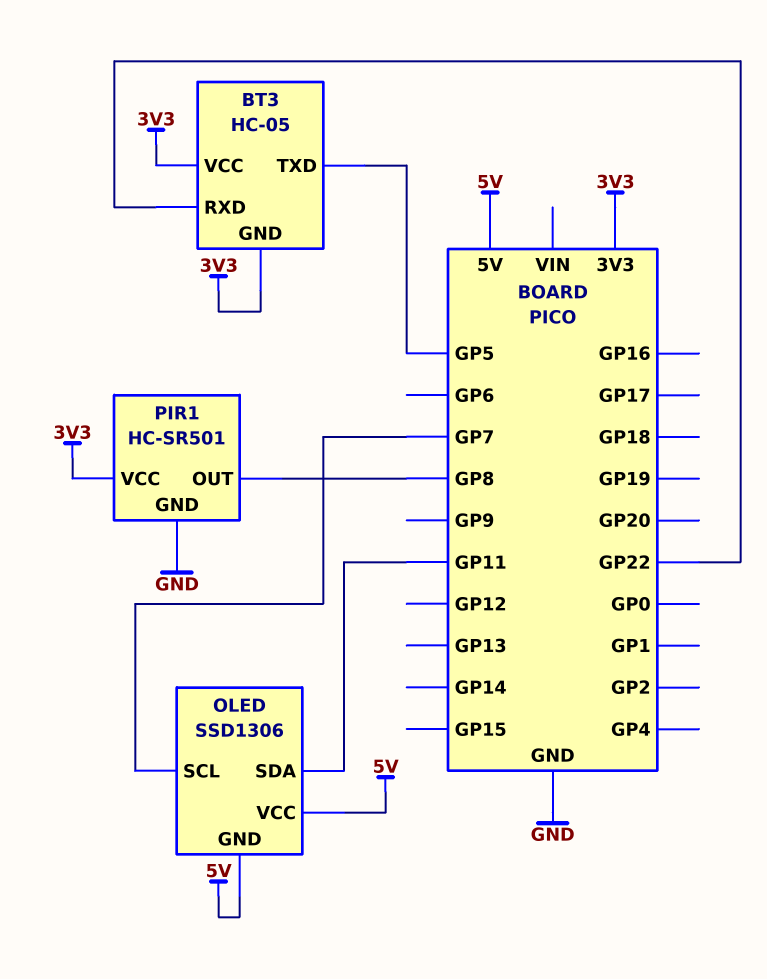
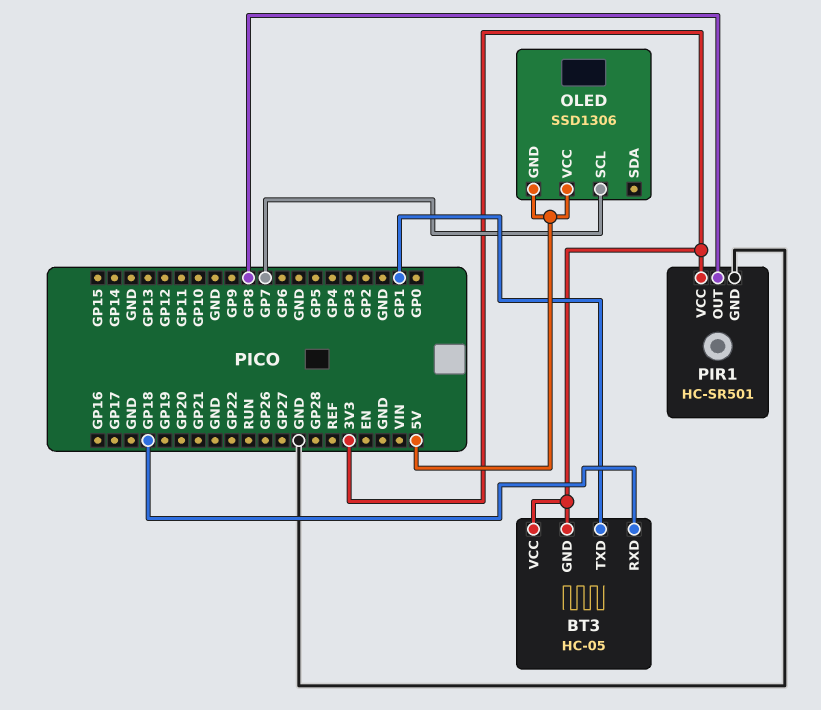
BT3 pin RXD: GP22 -> GP18
BT3 pin TXD: GP5 -> GP1
OLED pin SDA: GP11 -> none

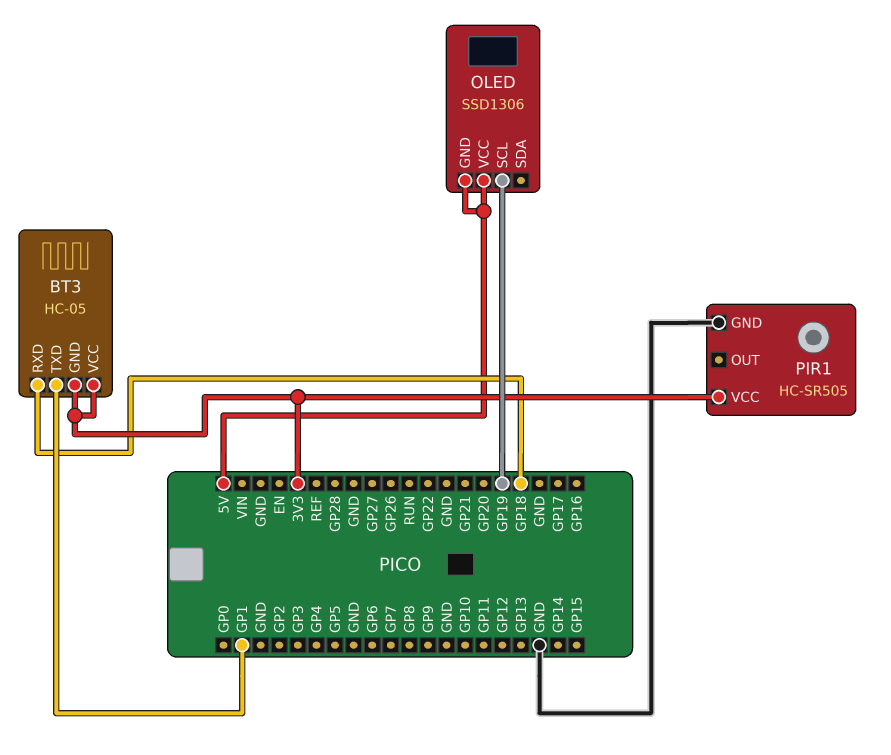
OLED pin SCL: GP7 -> GP19
PIR1: HC-SR501 -> HC-SR505
PIR1 pin OUT: GP8 -> none

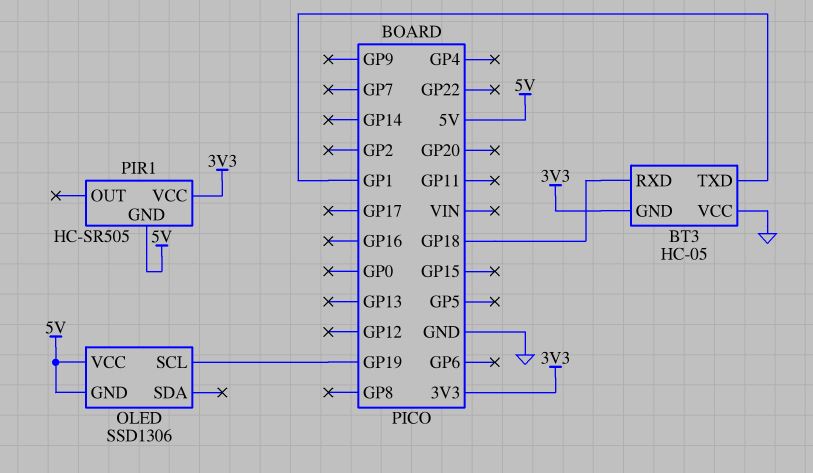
BT3 pin VCC: 3V3 -> GND
PIR1 pin GND: GND -> 5V

